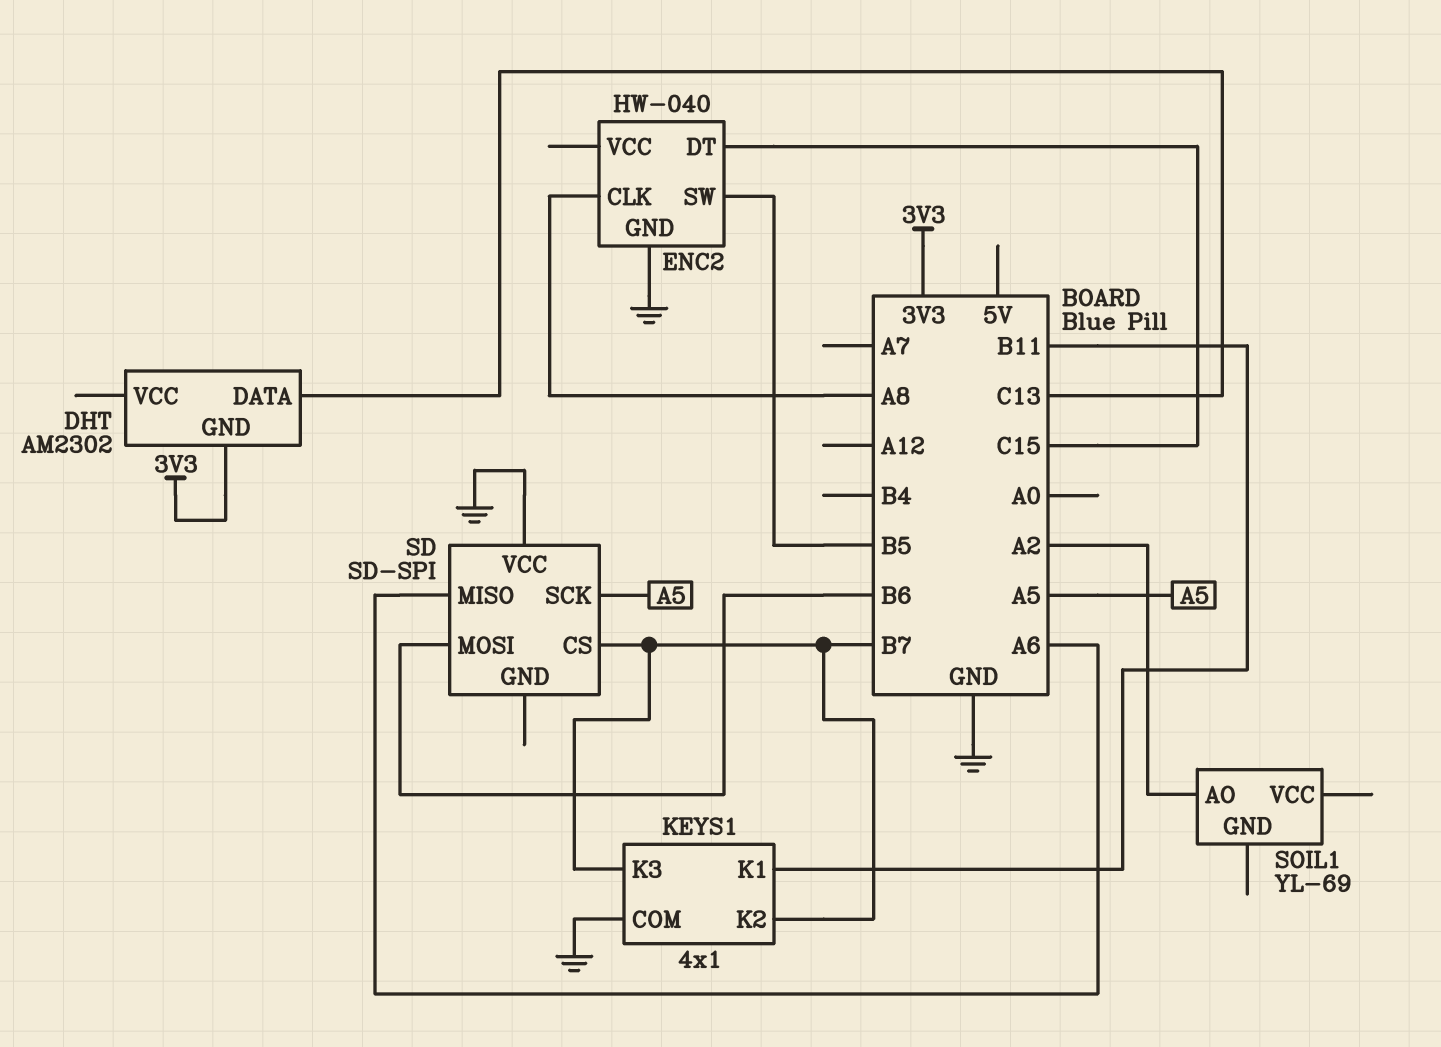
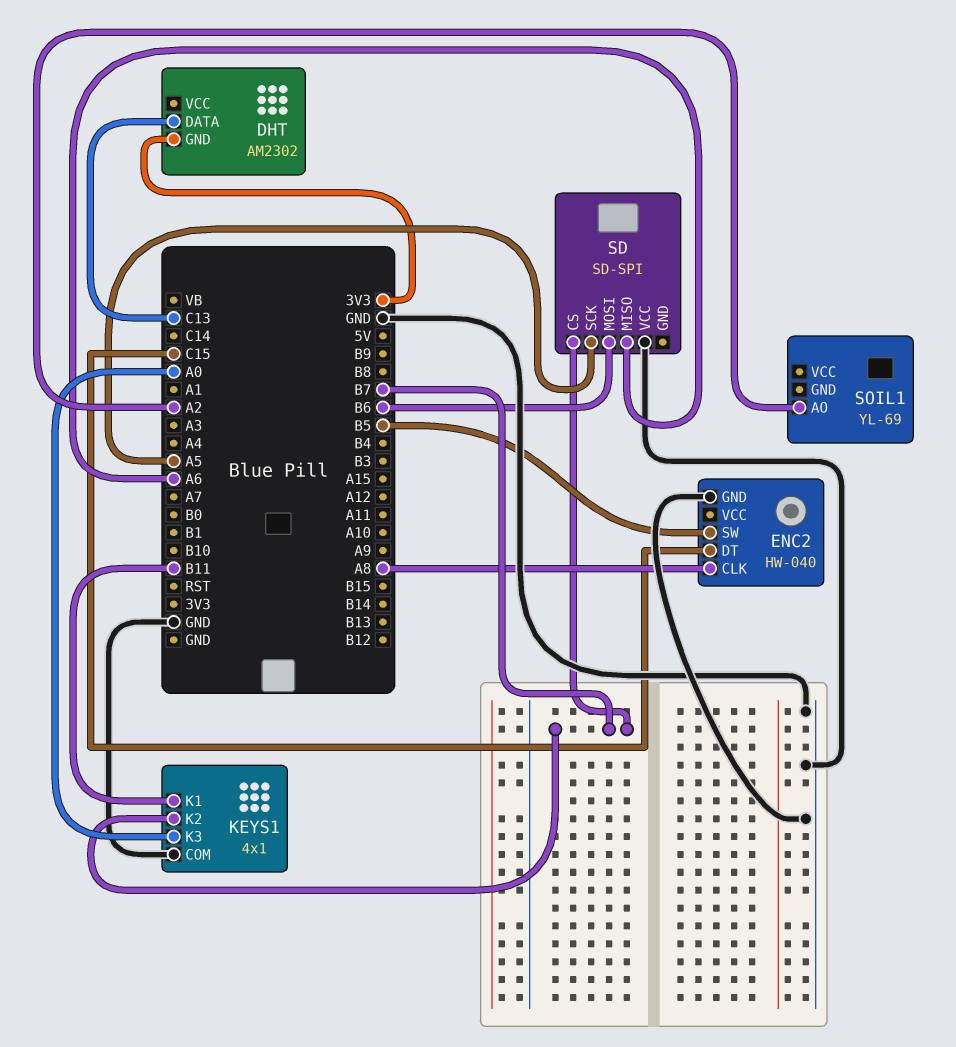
KEYS1 pin K3: B7 -> A0

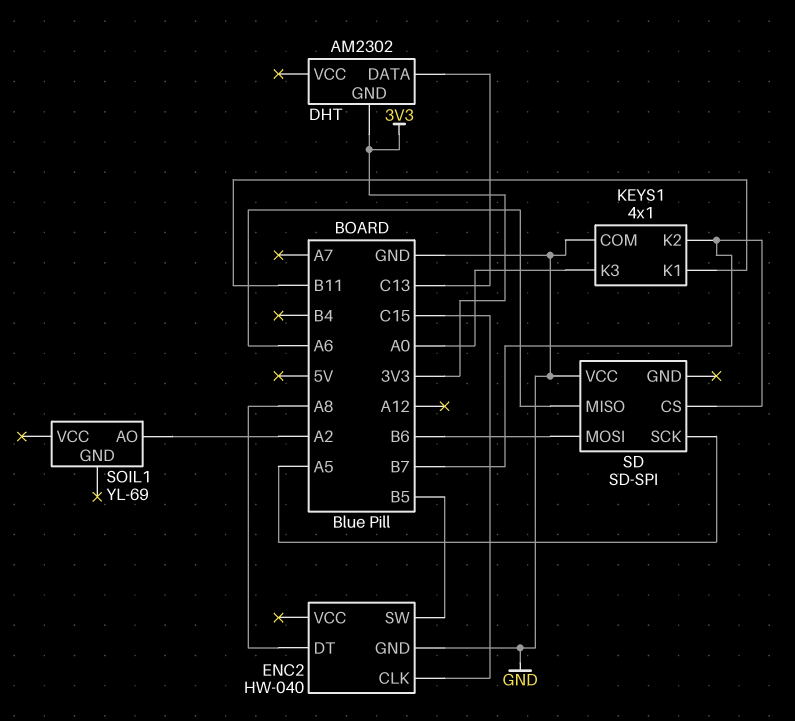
ENC2 pin CLK: A8 -> C15
ENC2 pin DT: C15 -> A8

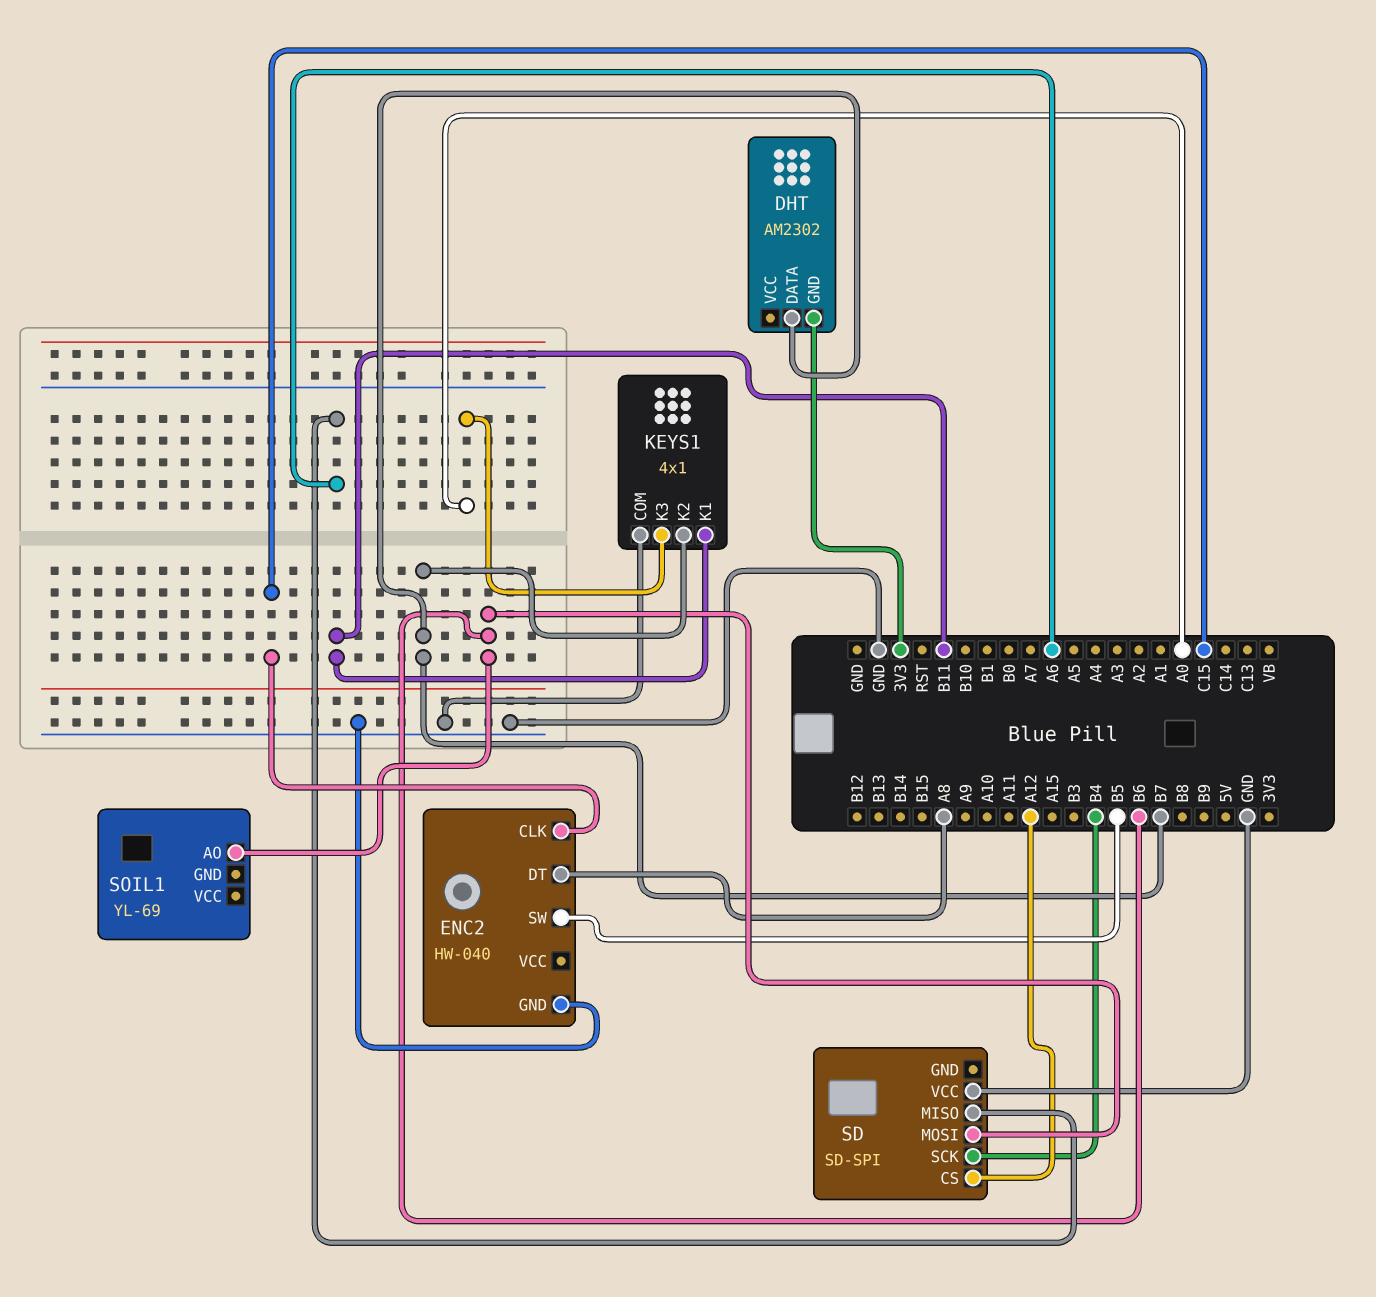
DHT pin DATA: C13 -> B7
SD pin CS: B7 -> A12
SD pin SCK: A5 -> B4
SOIL1 pin AO: A2 -> B6

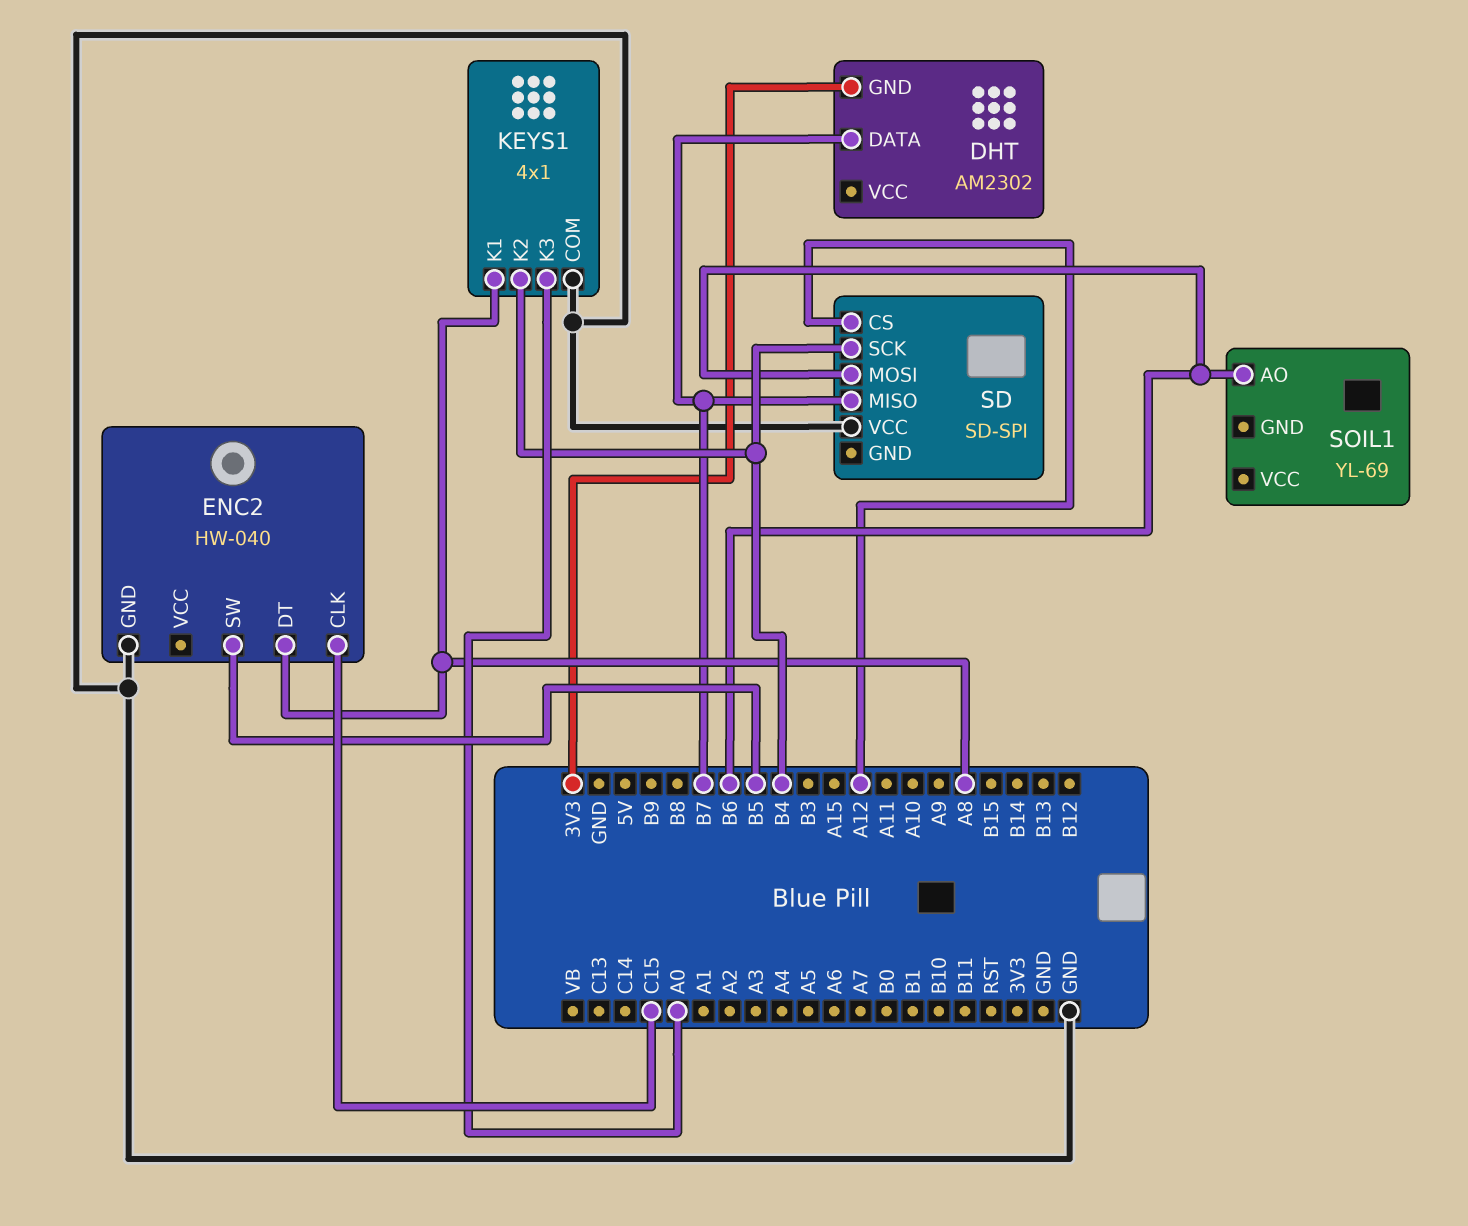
KEYS1 pin K1: B11 -> A8
KEYS1 pin K2: B7 -> B4
SD pin MISO: A6 -> B7

